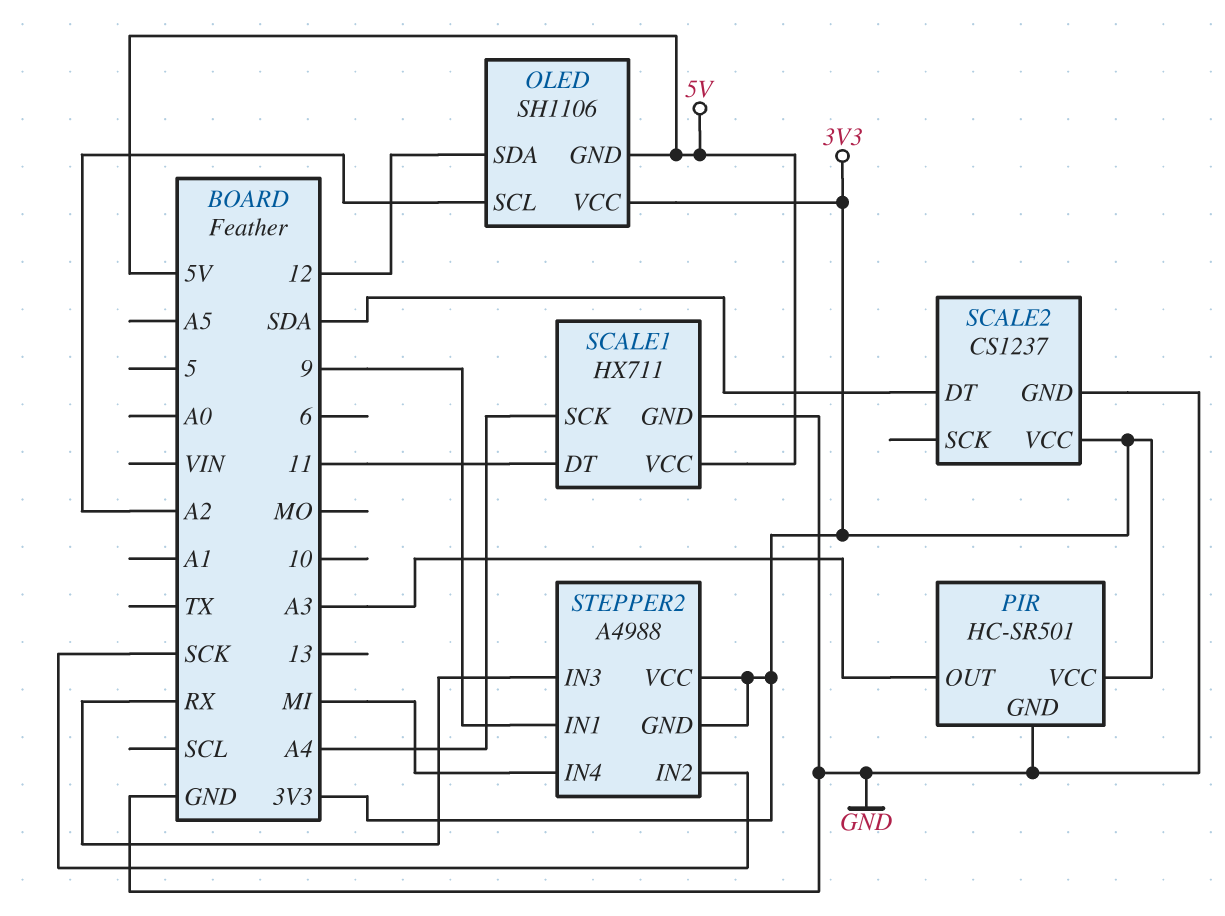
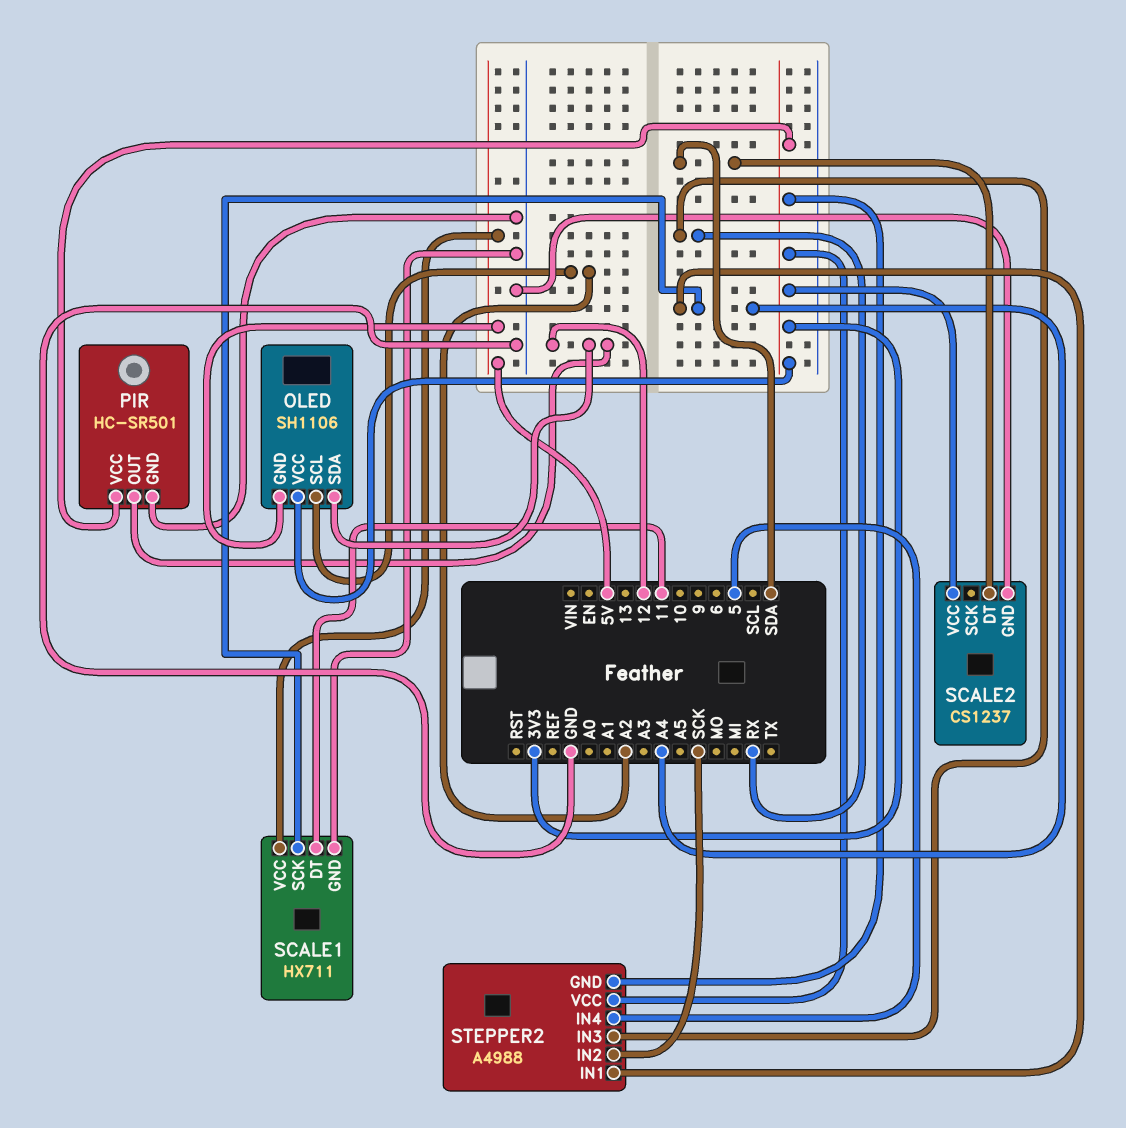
PIR pin OUT: A3 -> 12
STEPPER2 pin IN1: 9 -> A4
STEPPER2 pin IN4: MI -> 5

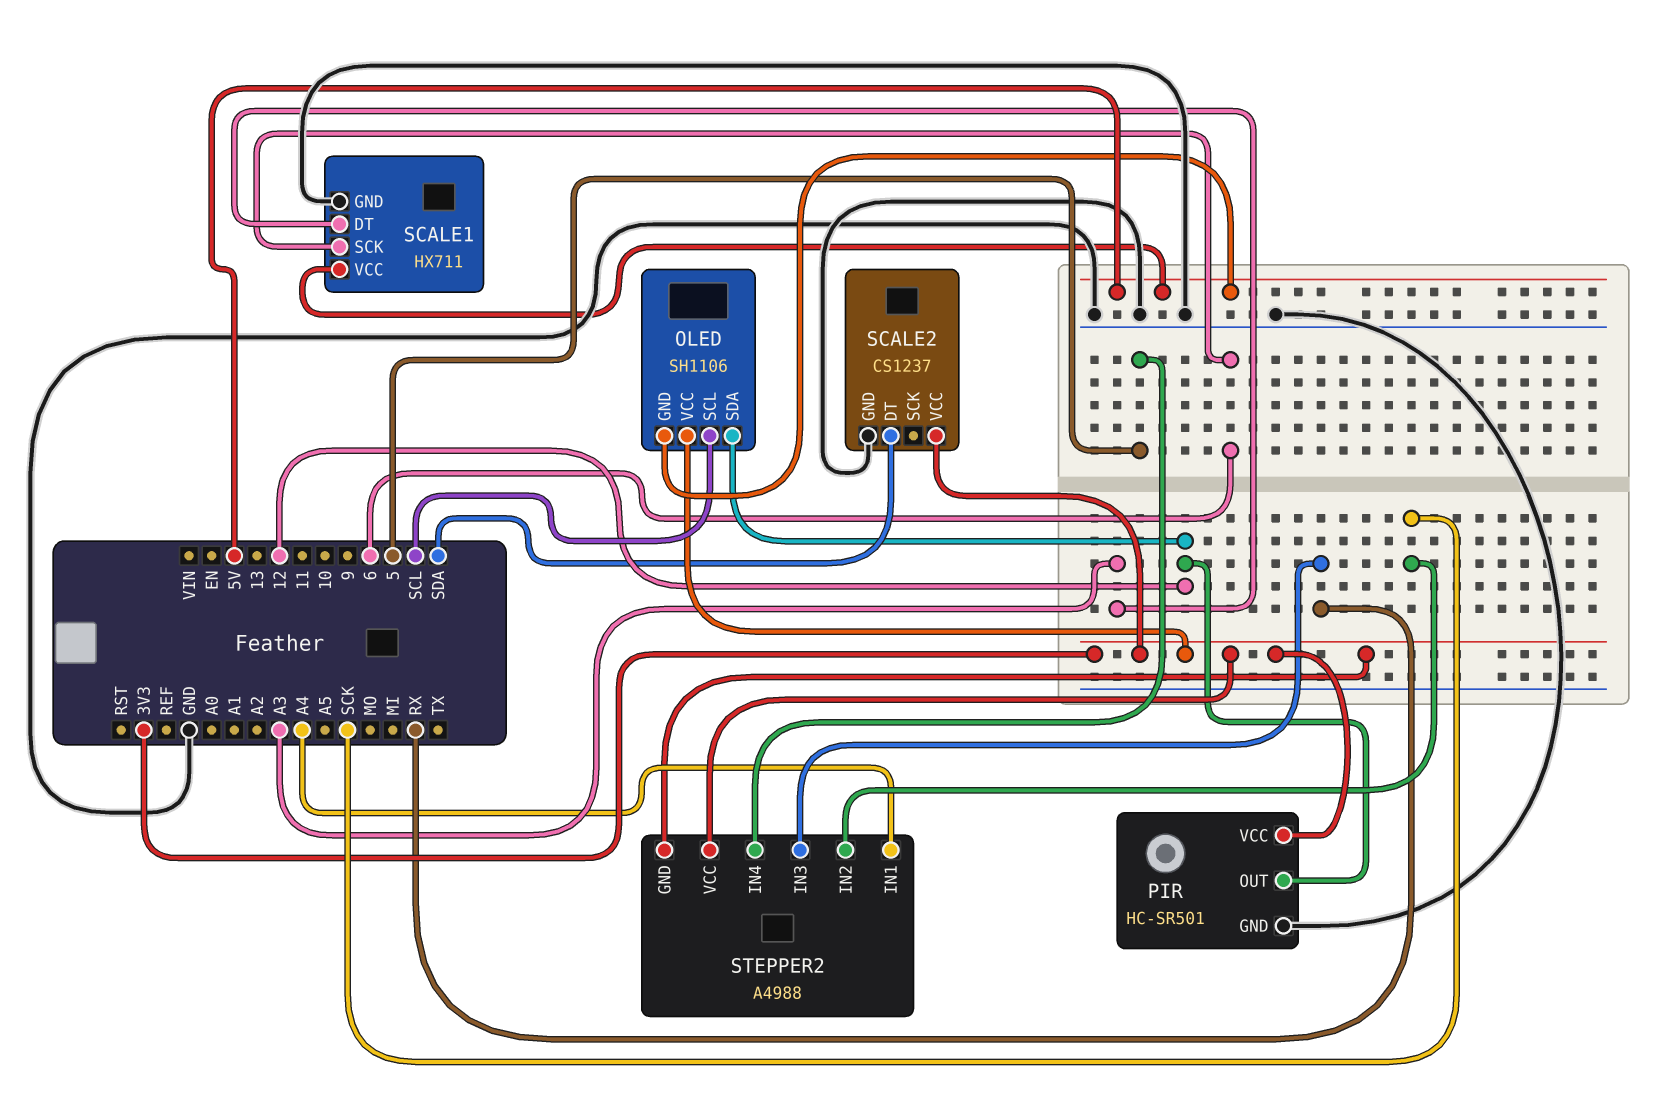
OLED pin SCL: A2 -> SCL
SCALE1 pin DT: 11 -> A3
SCALE1 pin SCK: A4 -> 6

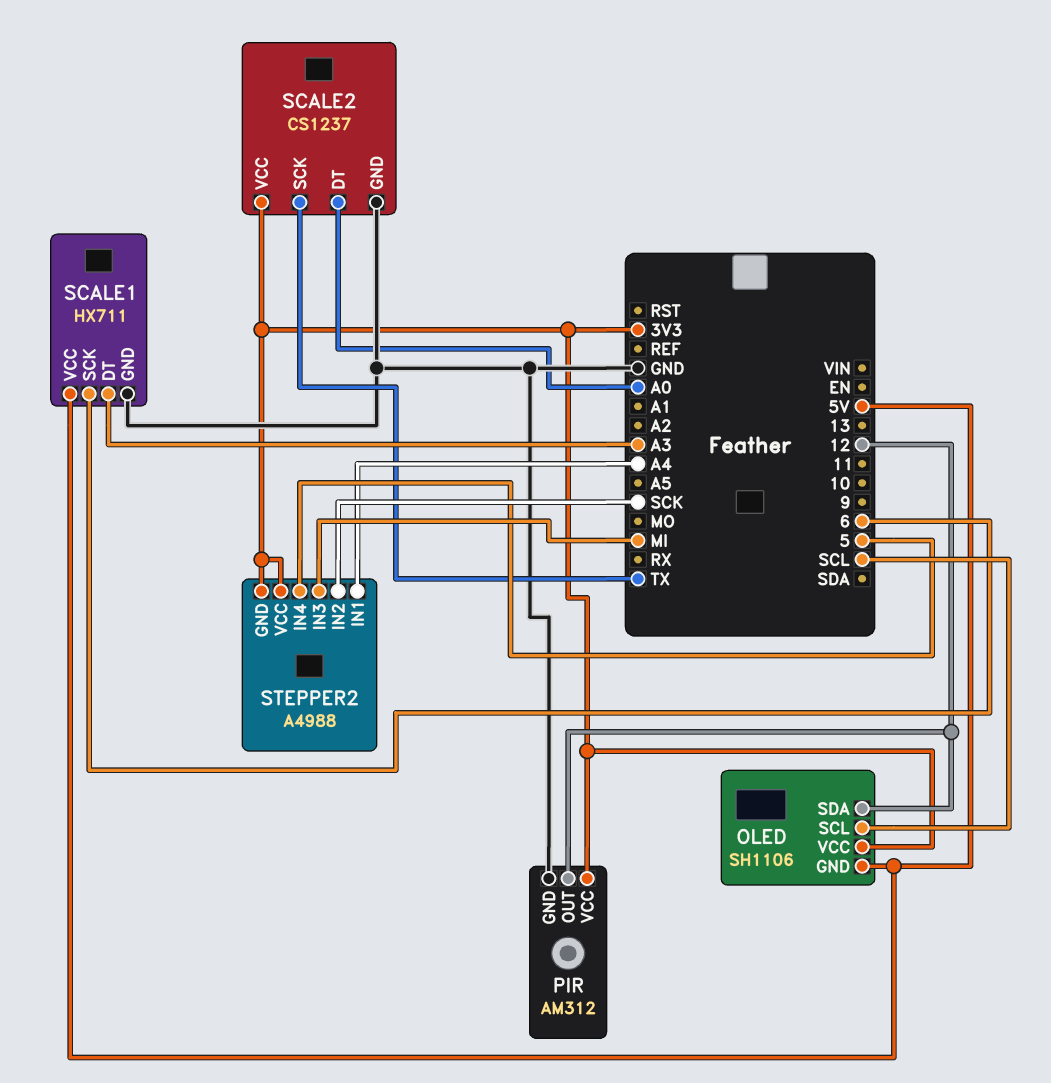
PIR: HC-SR501 -> AM312
SCALE2 pin DT: SDA -> A0
SCALE2 pin SCK: none -> TX
STEPPER2 pin IN3: RX -> MI

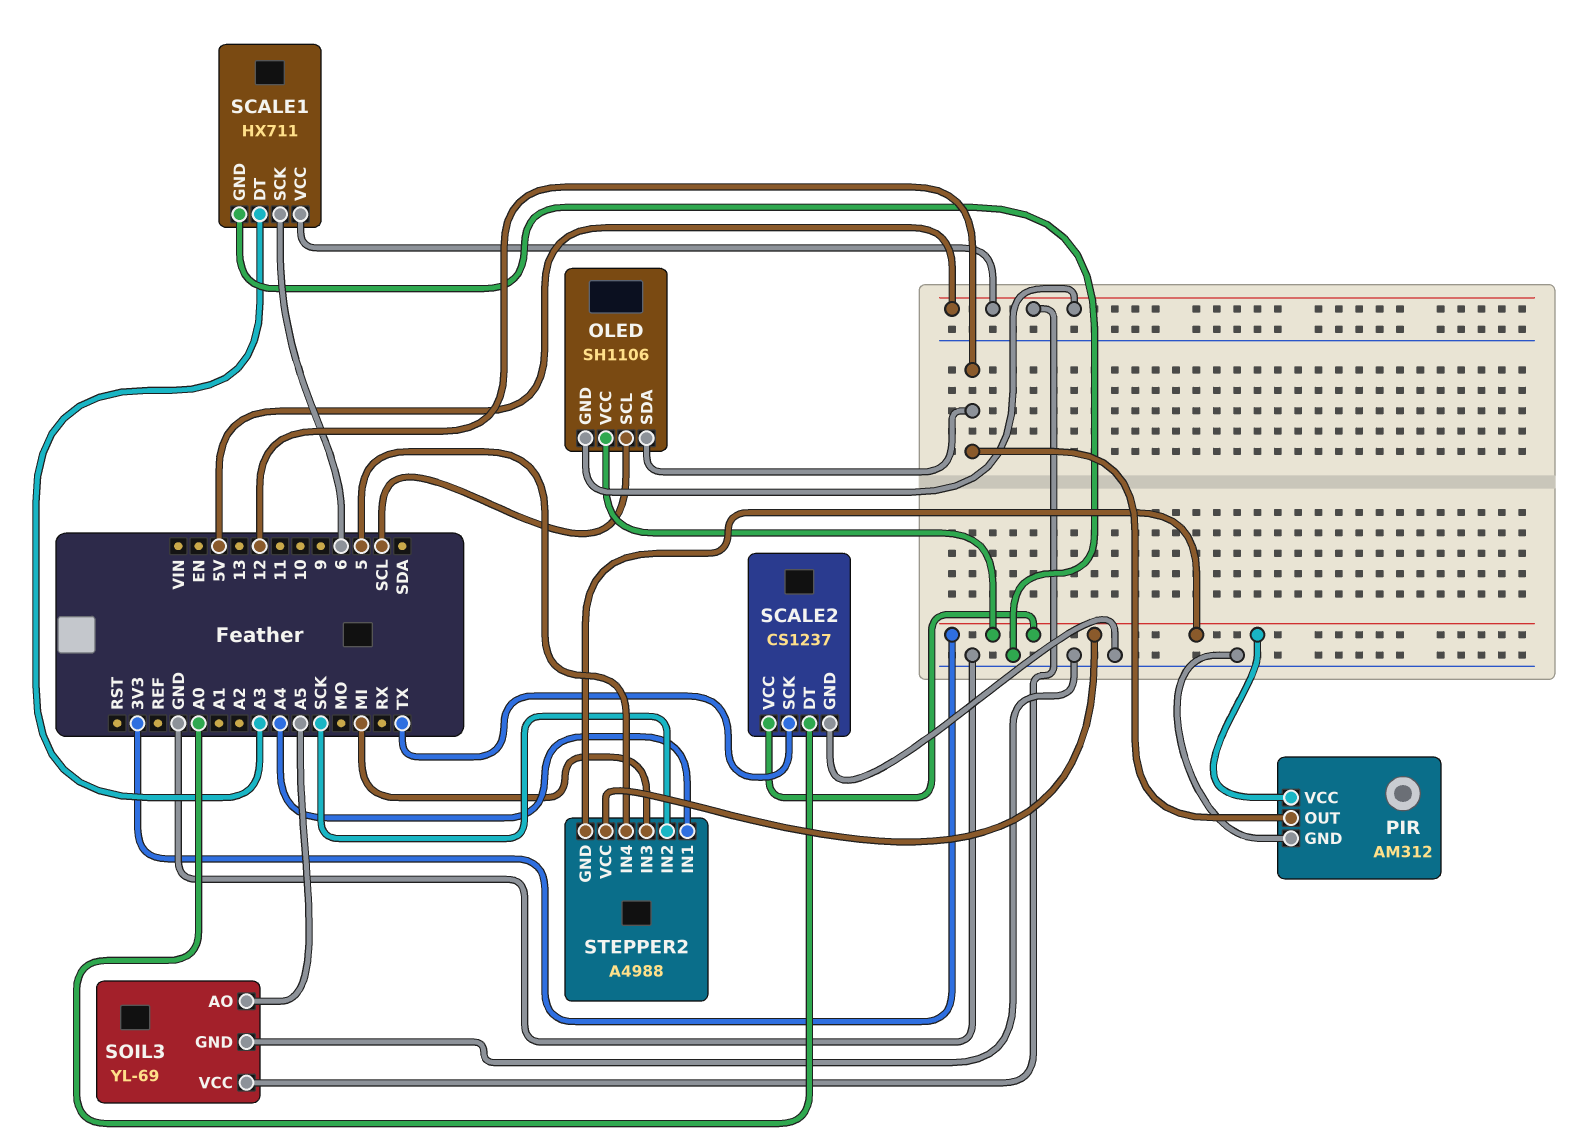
SOIL3: none -> YL-69
SOIL3 pin AO: none -> A5
SOIL3 pin GND: none -> GND
SOIL3 pin VCC: none -> 5V

